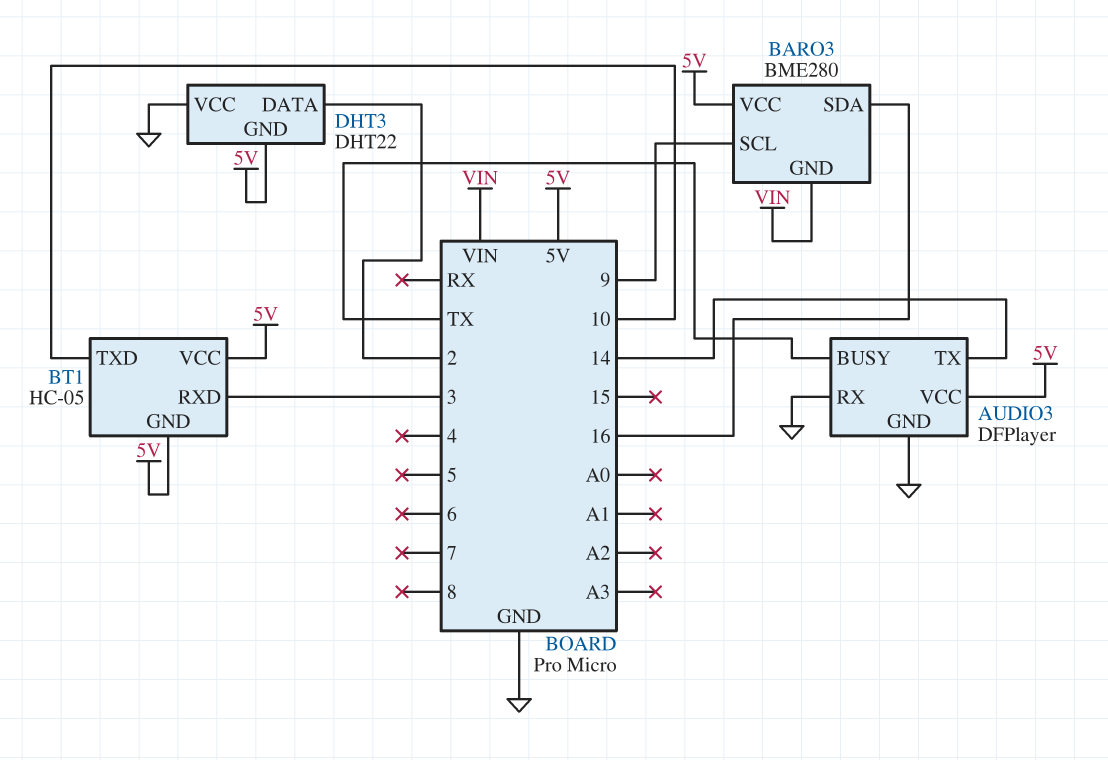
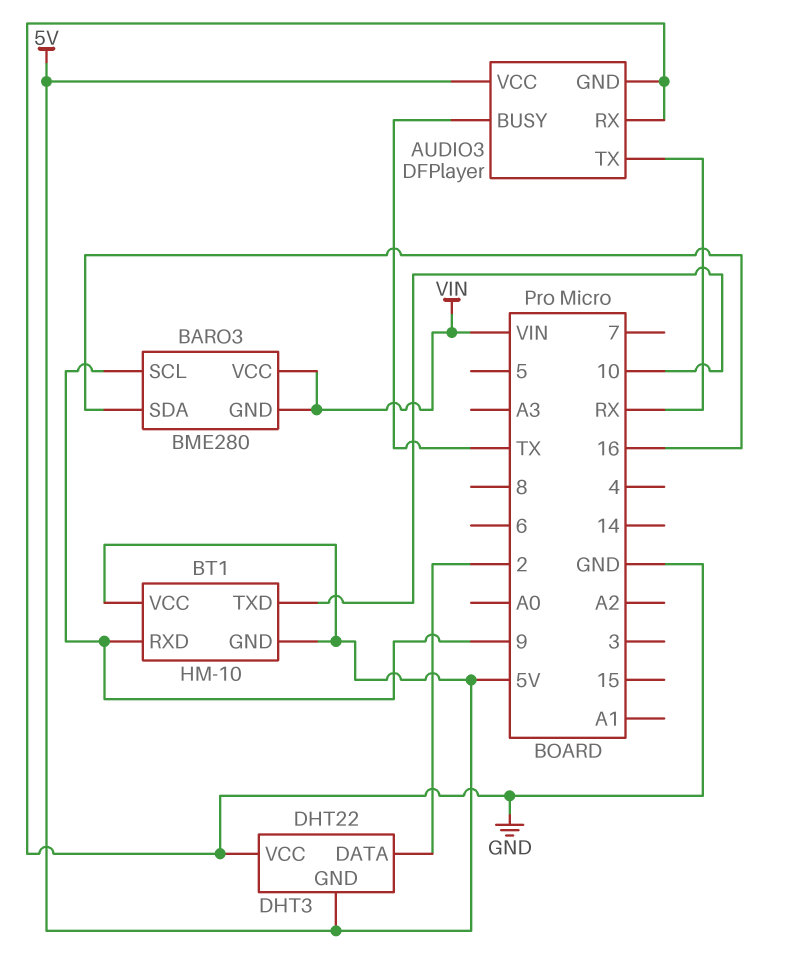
AUDIO3 pin TX: 14 -> RX
BARO3 pin VCC: 5V -> VIN
BT1: HC-05 -> HM-10
BT1 pin RXD: 3 -> 9

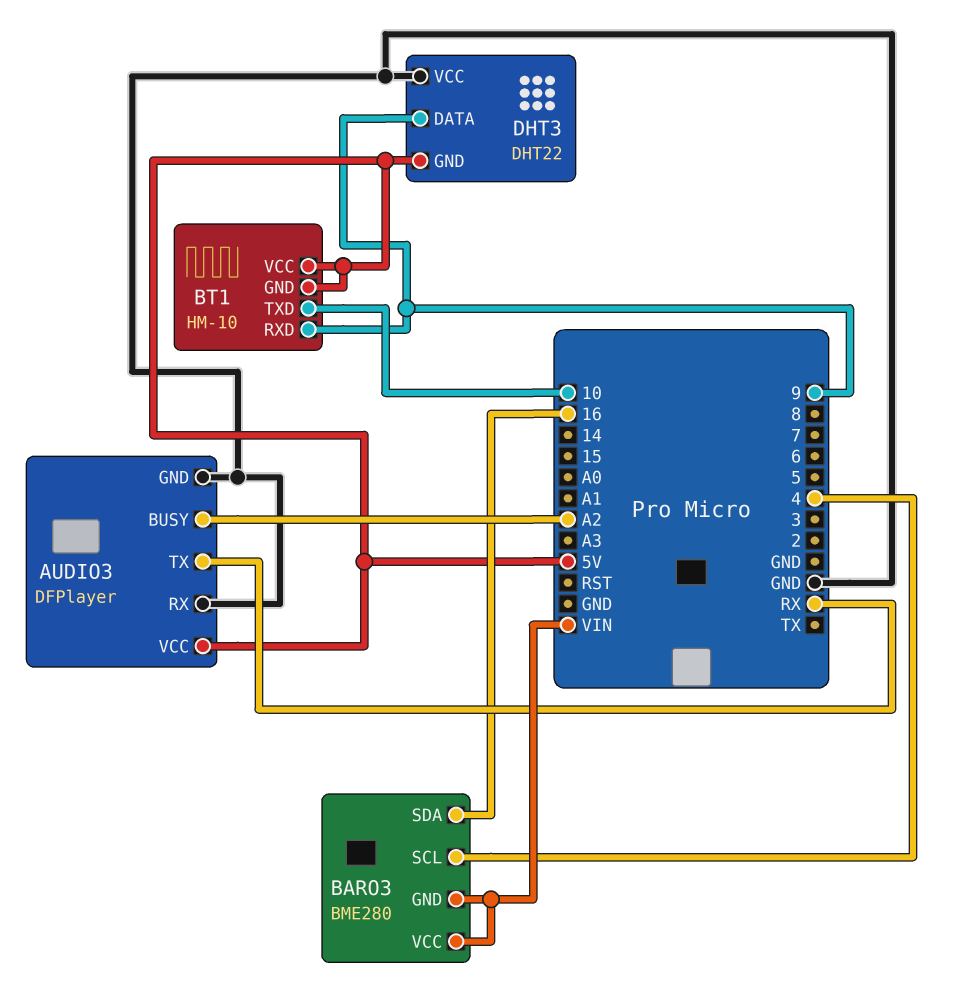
AUDIO3 pin BUSY: TX -> A2
BARO3 pin SCL: 9 -> 4
DHT3 pin DATA: 2 -> 9

